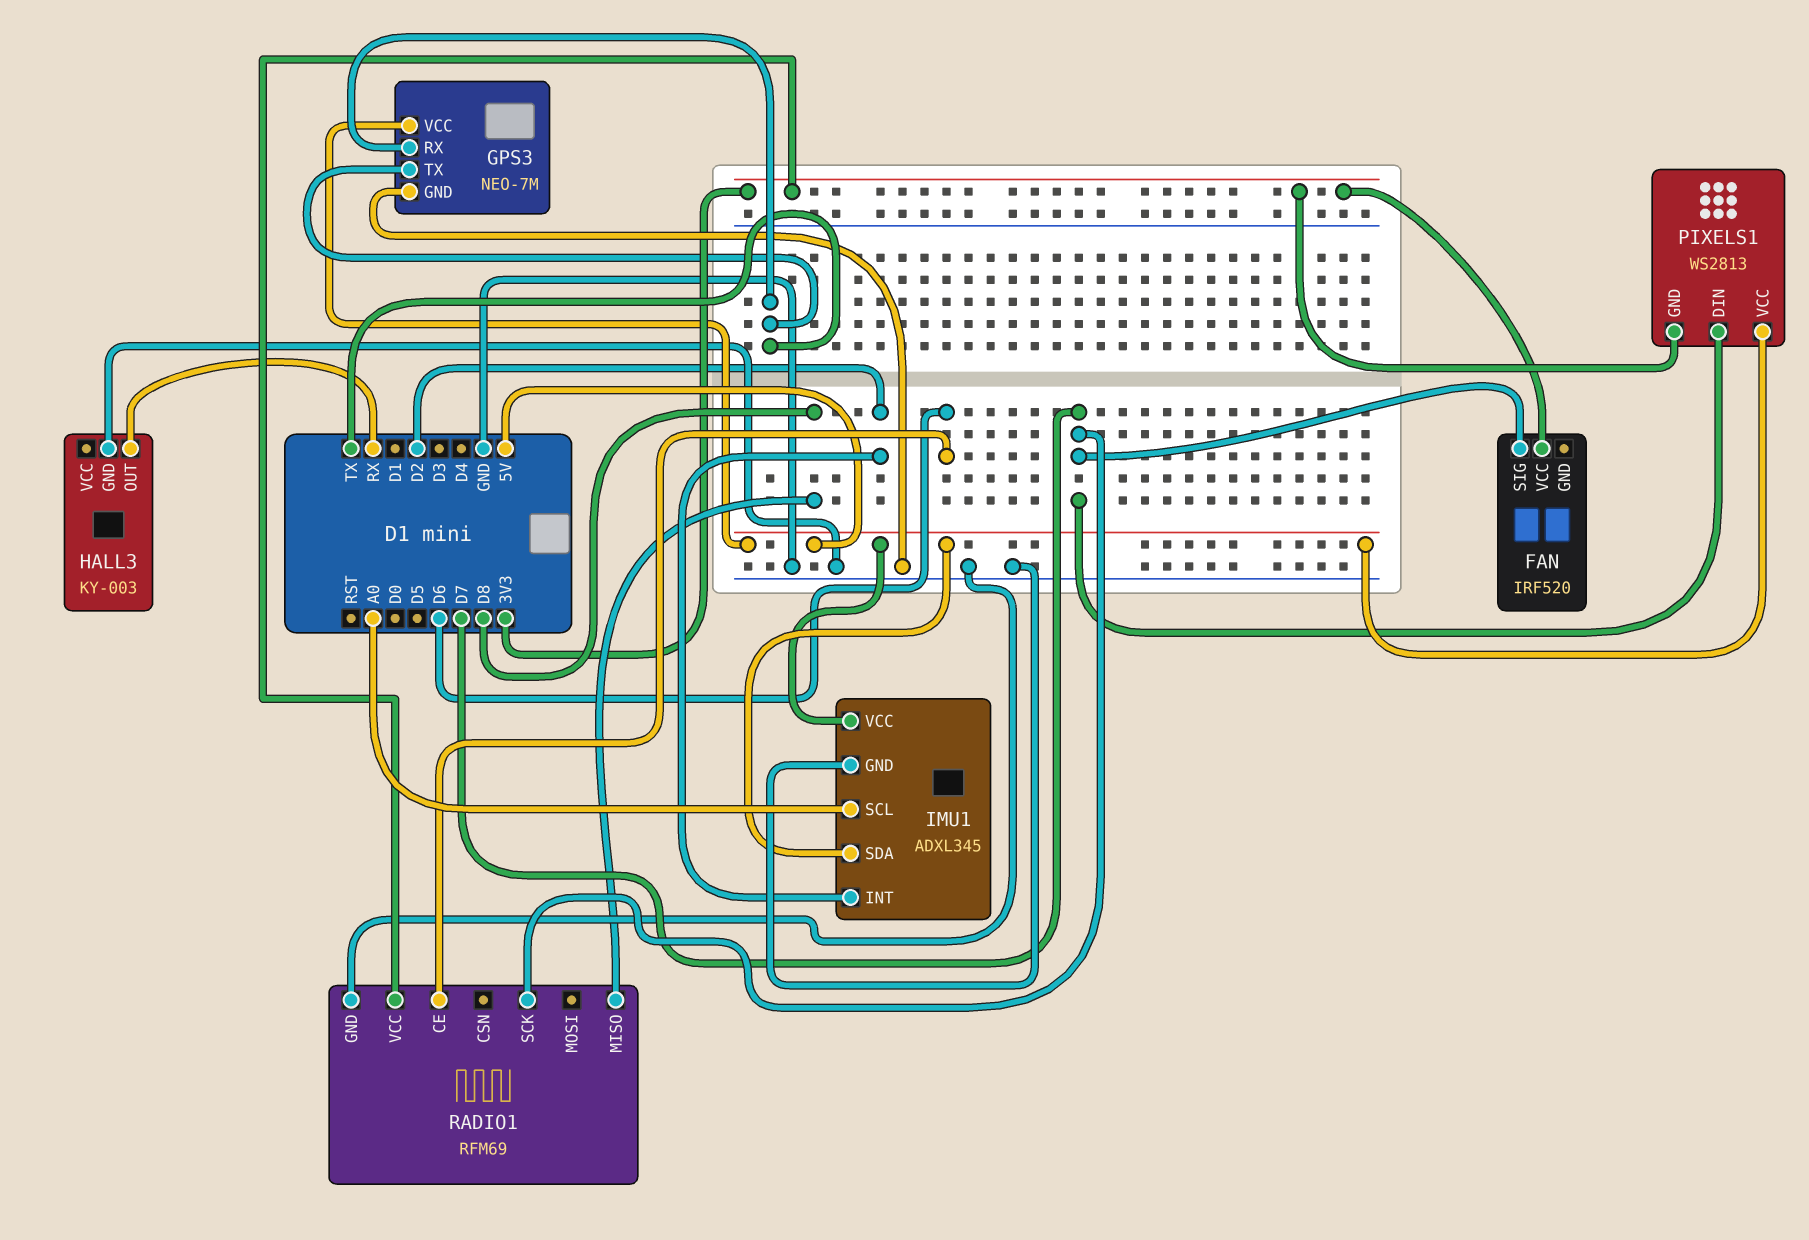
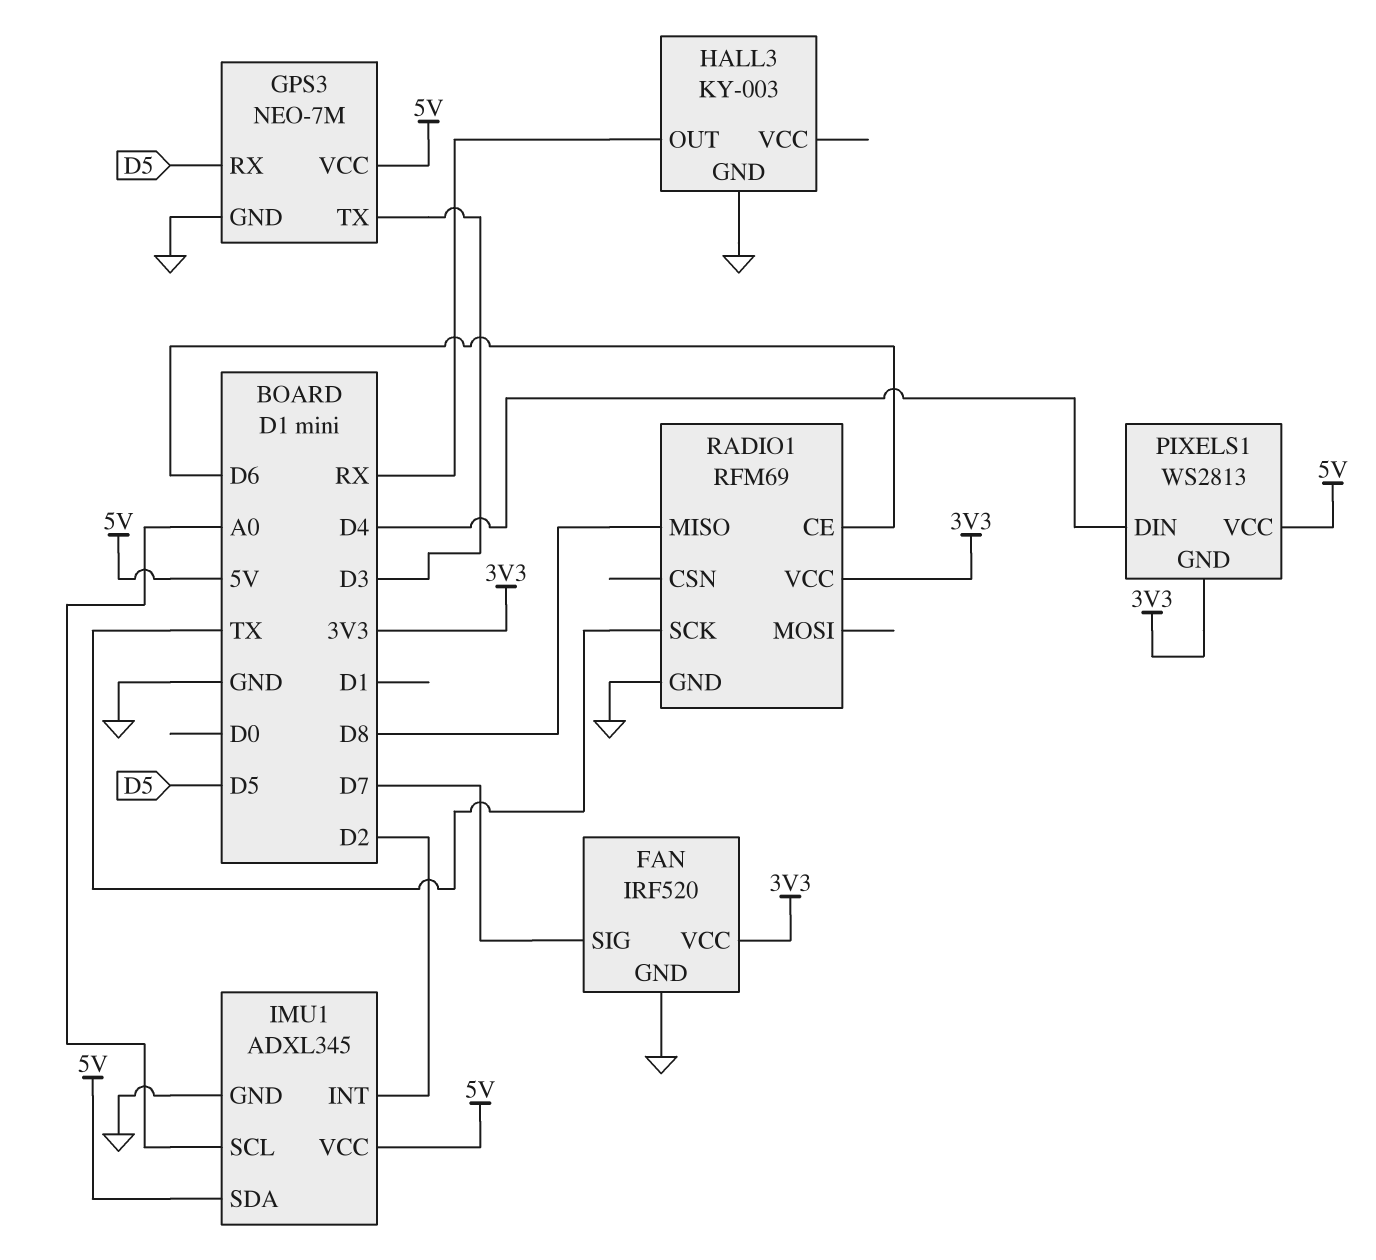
FAN pin GND: none -> GND
GPS3 pin RX: TX -> D5
GPS3 pin TX: TX -> D3
PIXELS1 pin DIN: D7 -> D4
RADIO1 pin SCK: D7 -> TX

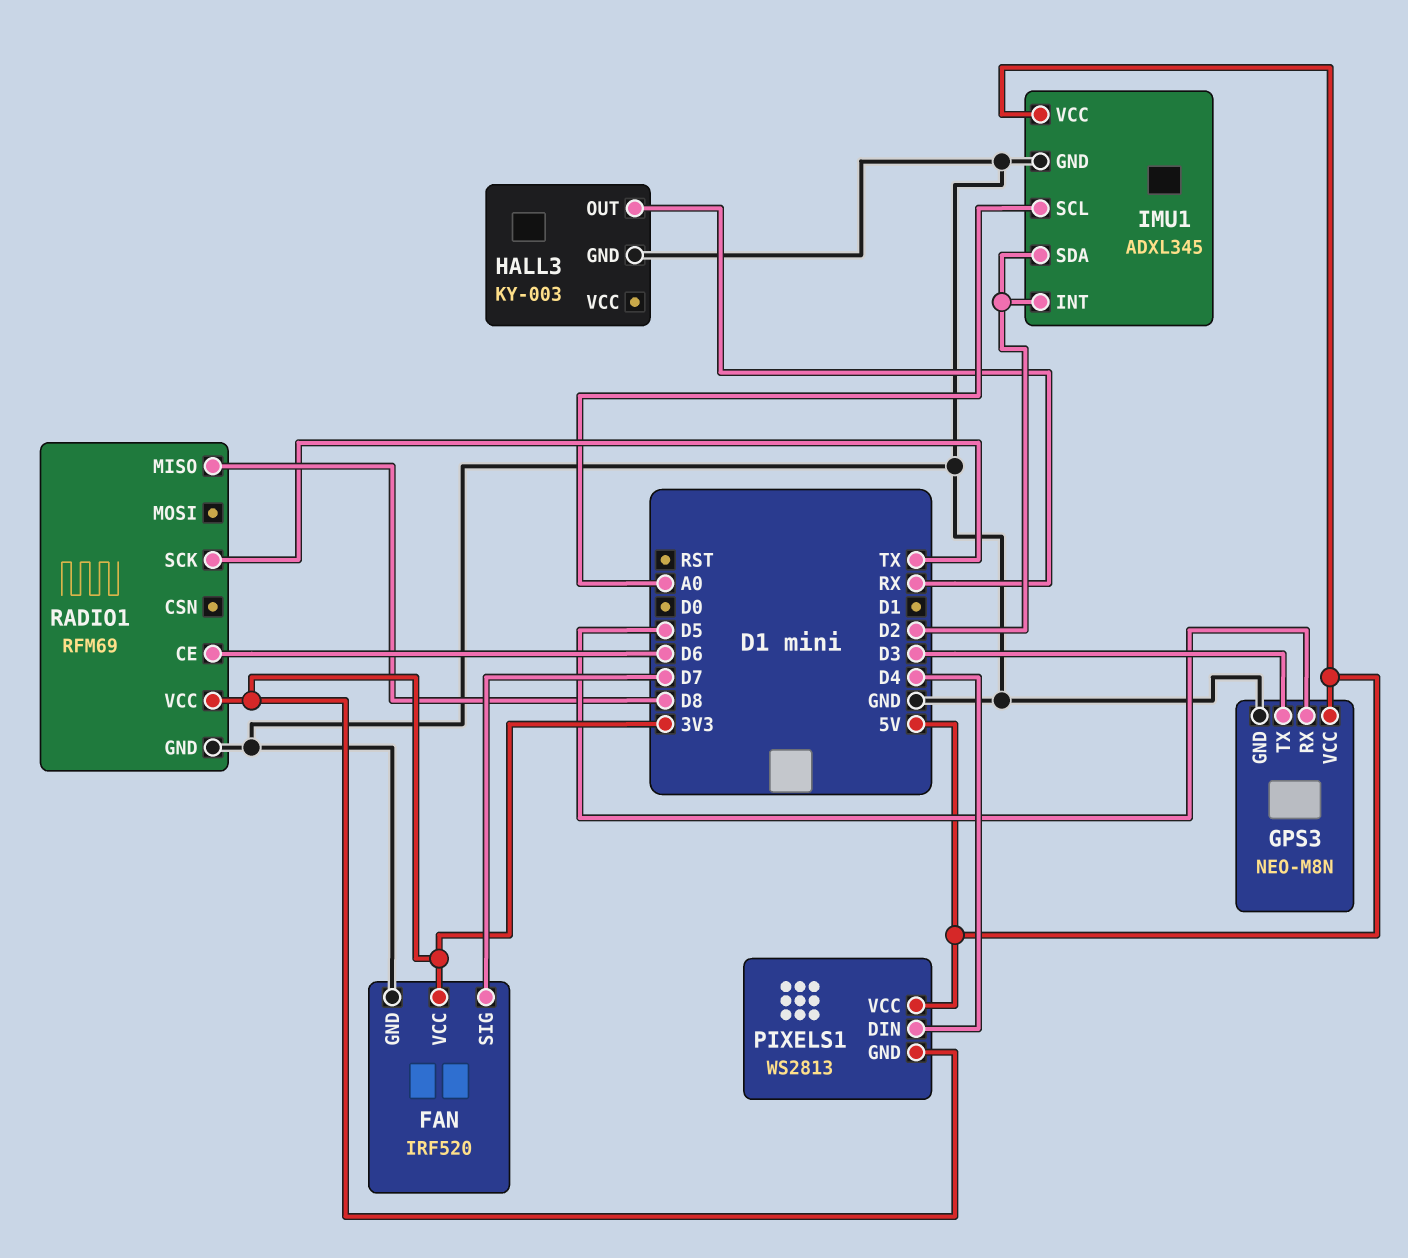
GPS3: NEO-7M -> NEO-M8N
IMU1 pin SDA: 5V -> D2

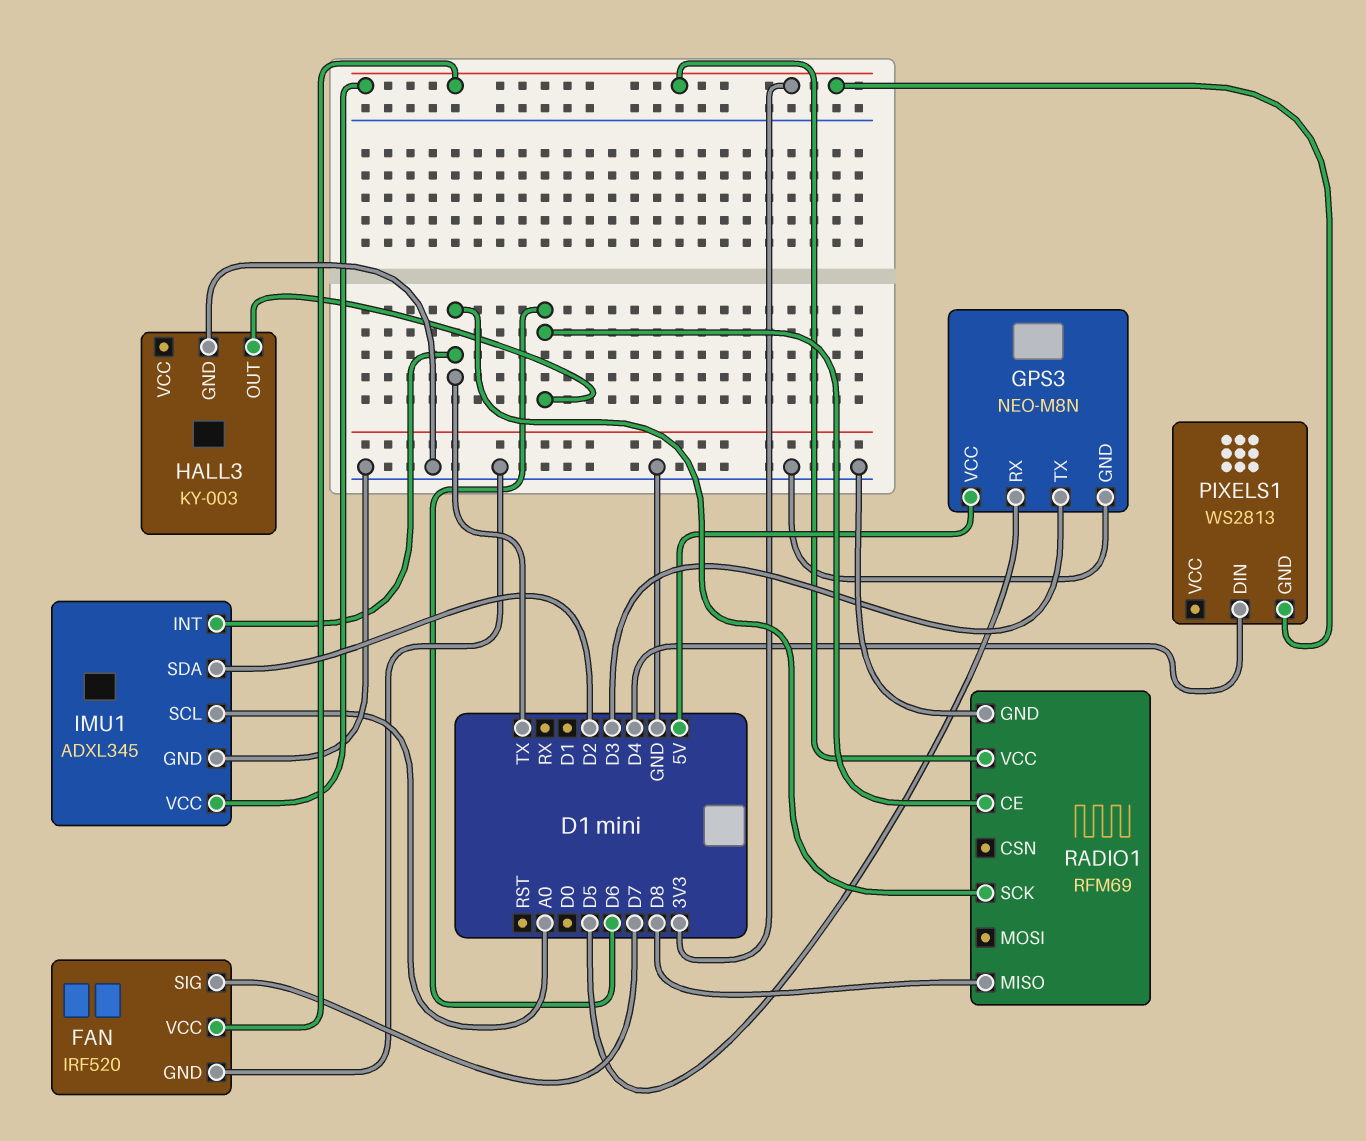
HALL3 pin OUT: RX -> D6
IMU1 pin INT: D2 -> TX
IMU1 pin VCC: 5V -> 3V3
PIXELS1 pin VCC: 5V -> none

